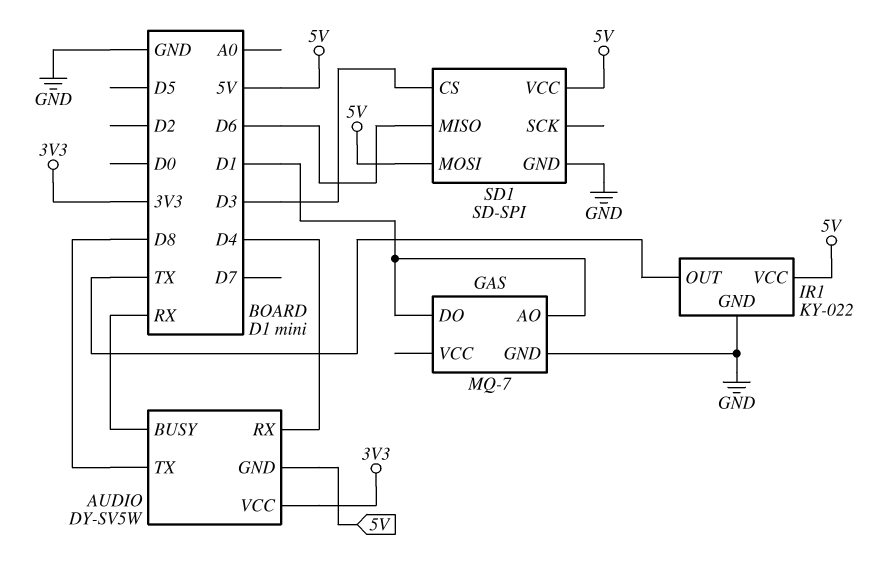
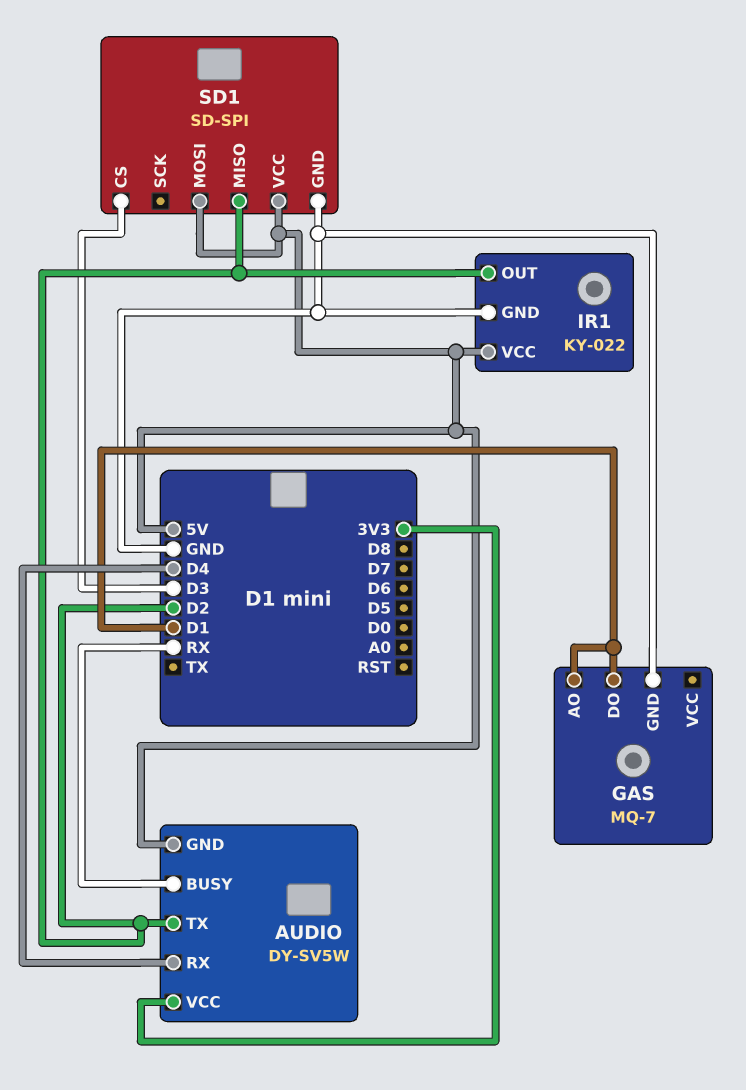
AUDIO pin TX: D8 -> D2
IR1 pin OUT: TX -> D2
SD1 pin MISO: D6 -> D2

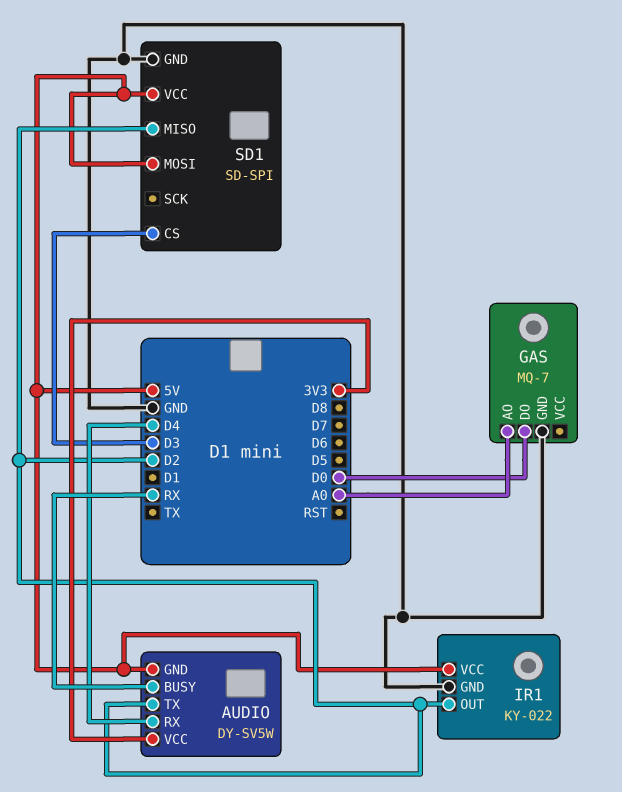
GAS pin AO: D1 -> A0
GAS pin DO: D1 -> D0

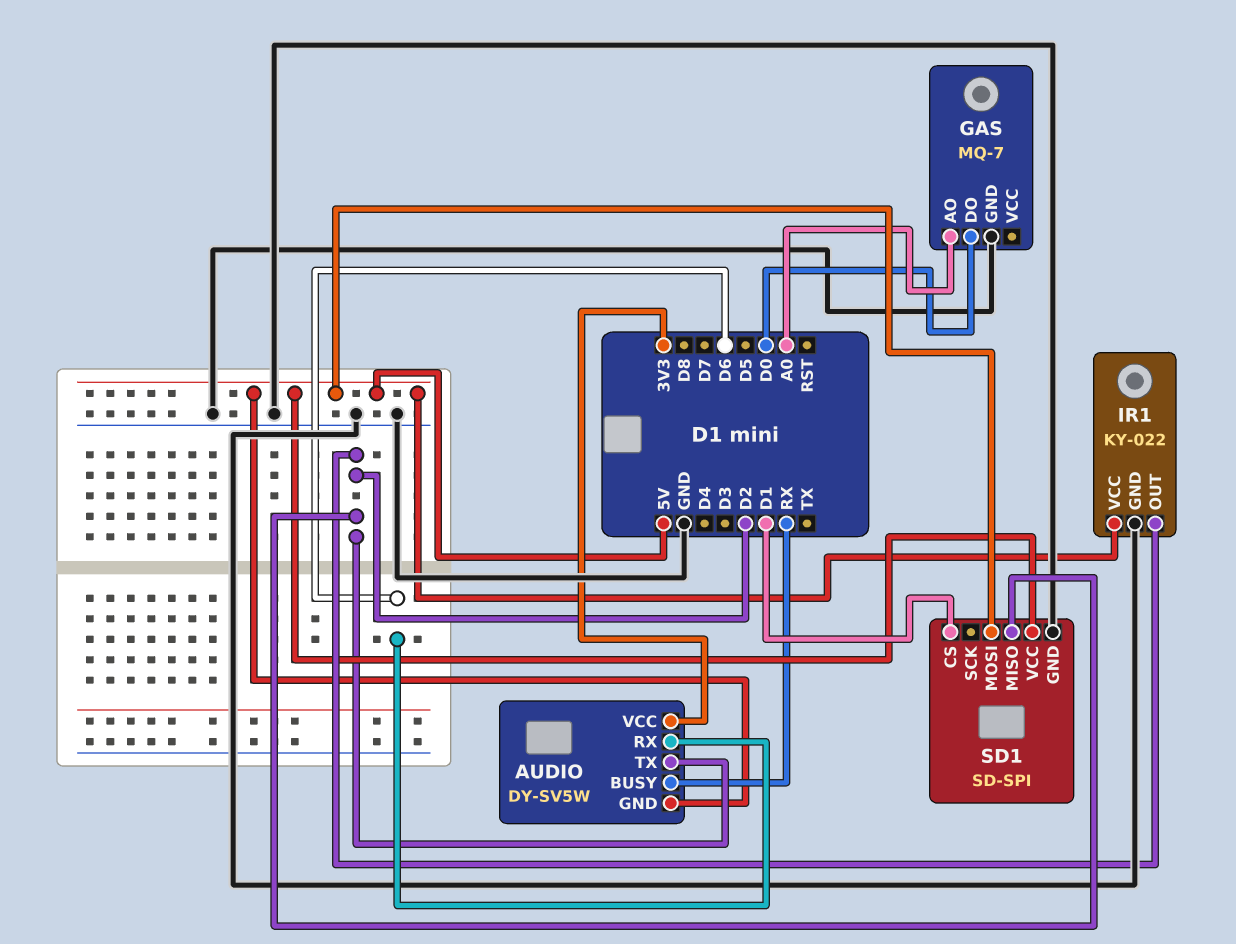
AUDIO pin RX: D4 -> D6
SD1 pin CS: D3 -> D1

